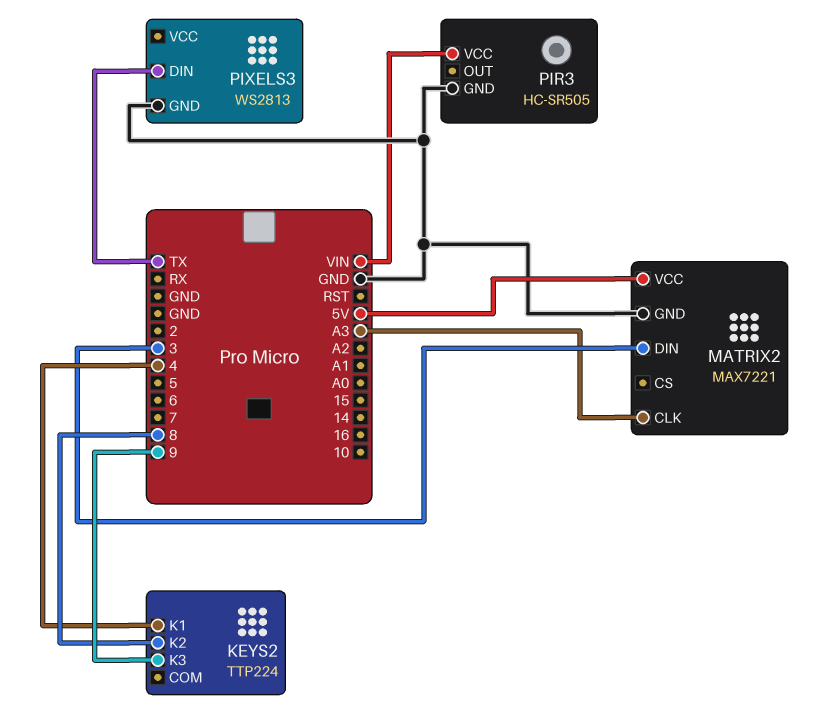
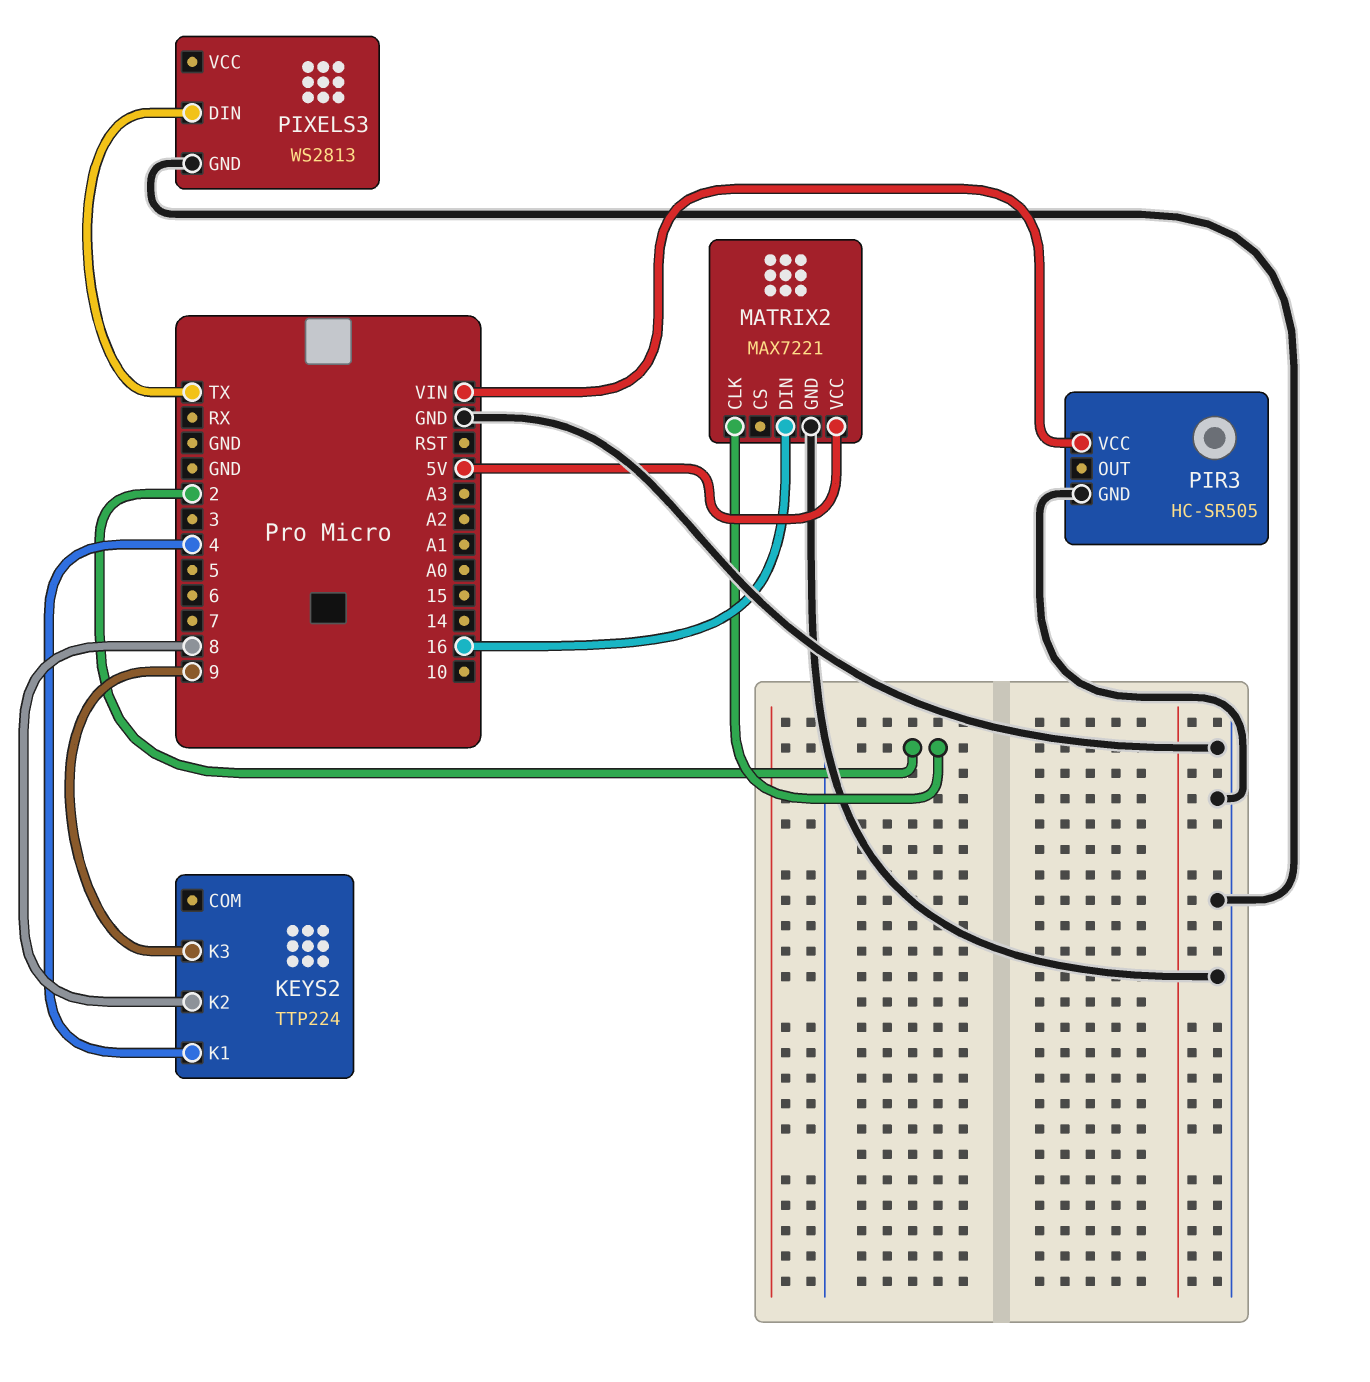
MATRIX2 pin CLK: A3 -> 2
MATRIX2 pin DIN: 3 -> 16

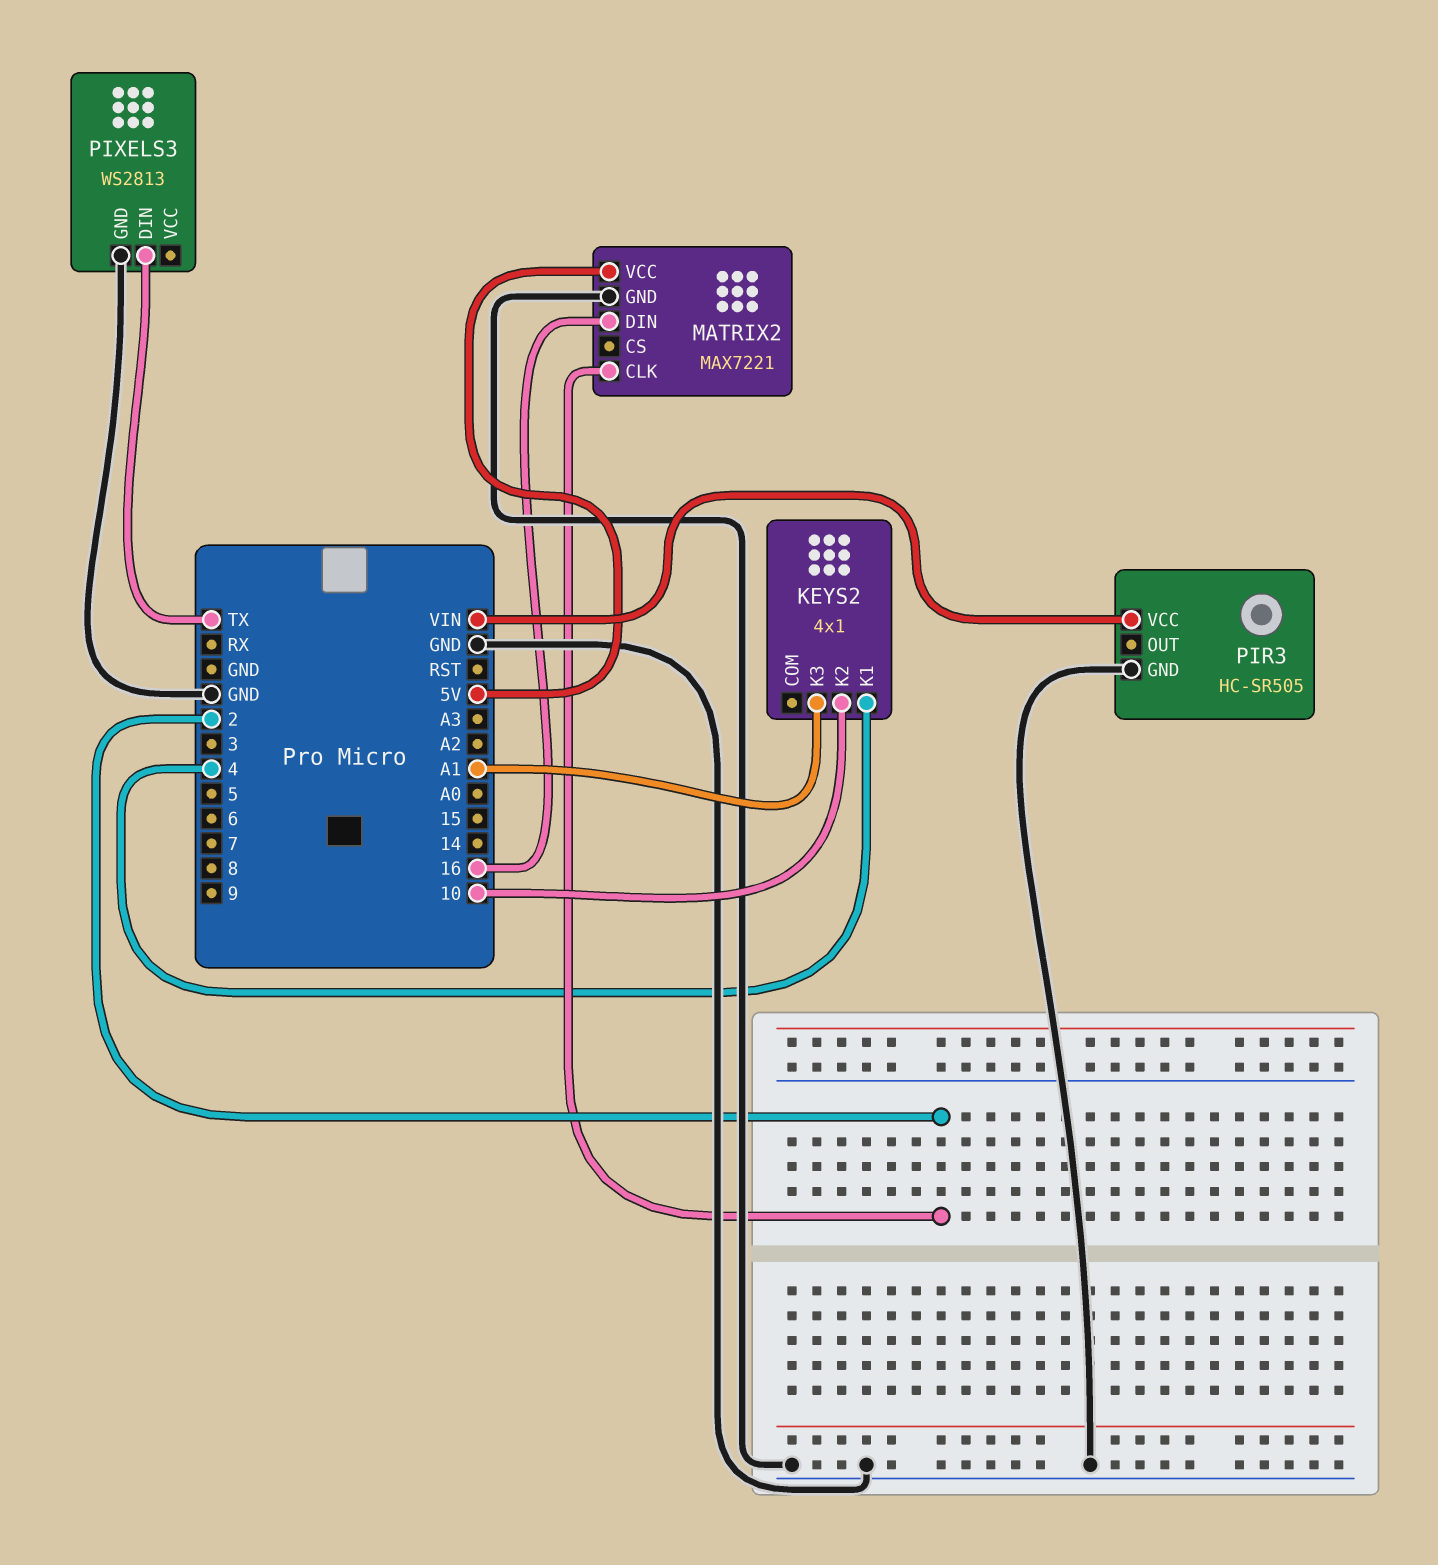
KEYS2: TTP224 -> 4x1
KEYS2 pin K2: 8 -> 10
KEYS2 pin K3: 9 -> A1

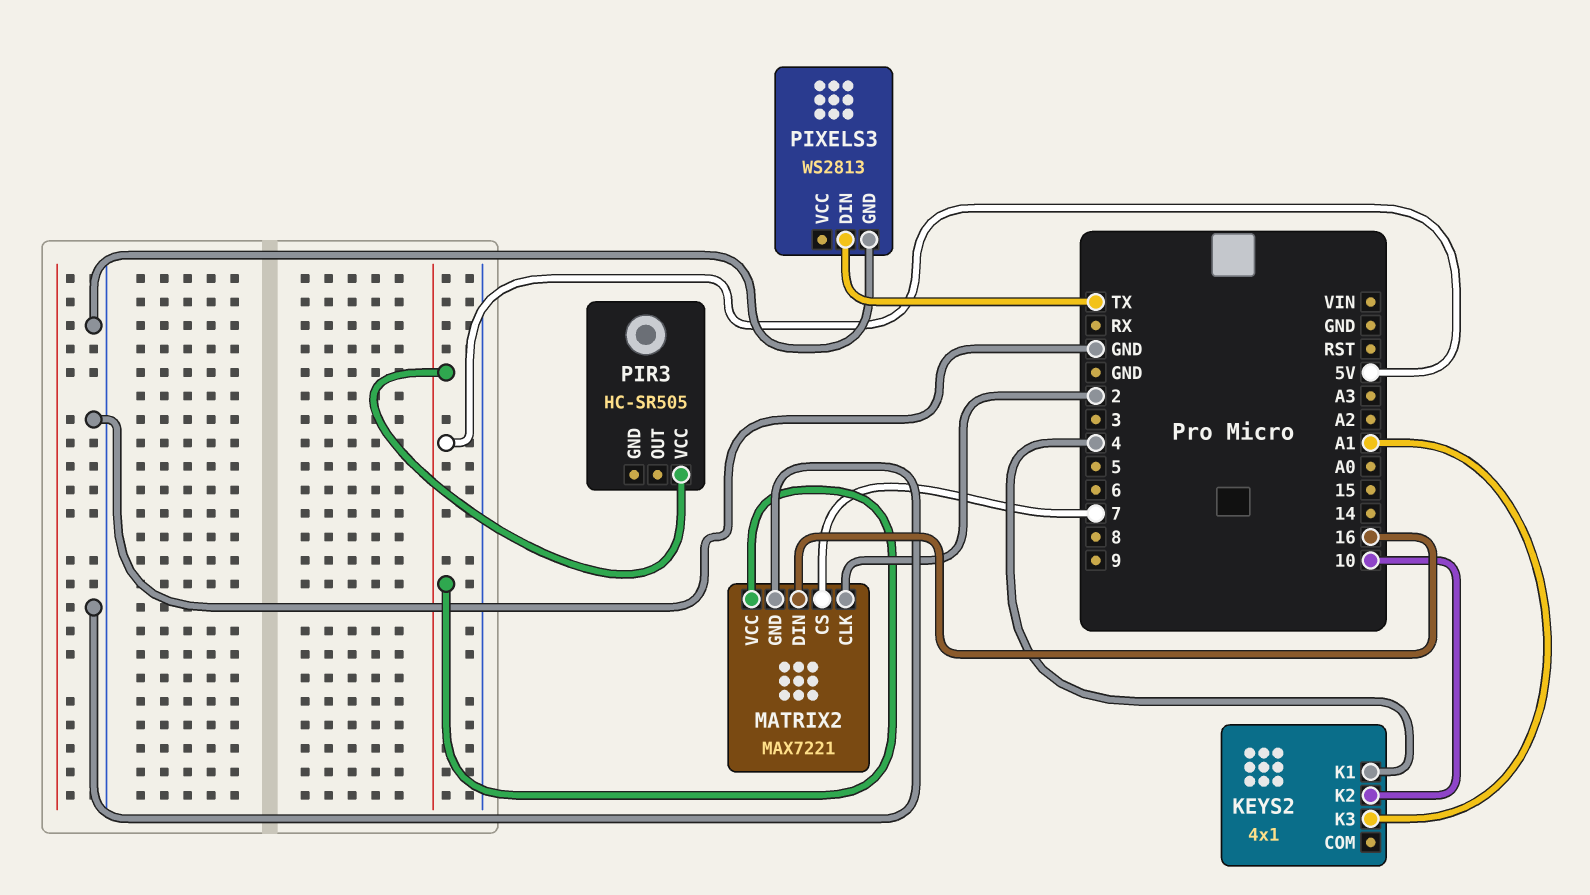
MATRIX2 pin CS: none -> 7
PIR3 pin GND: GND -> none
PIR3 pin VCC: VIN -> 5V

